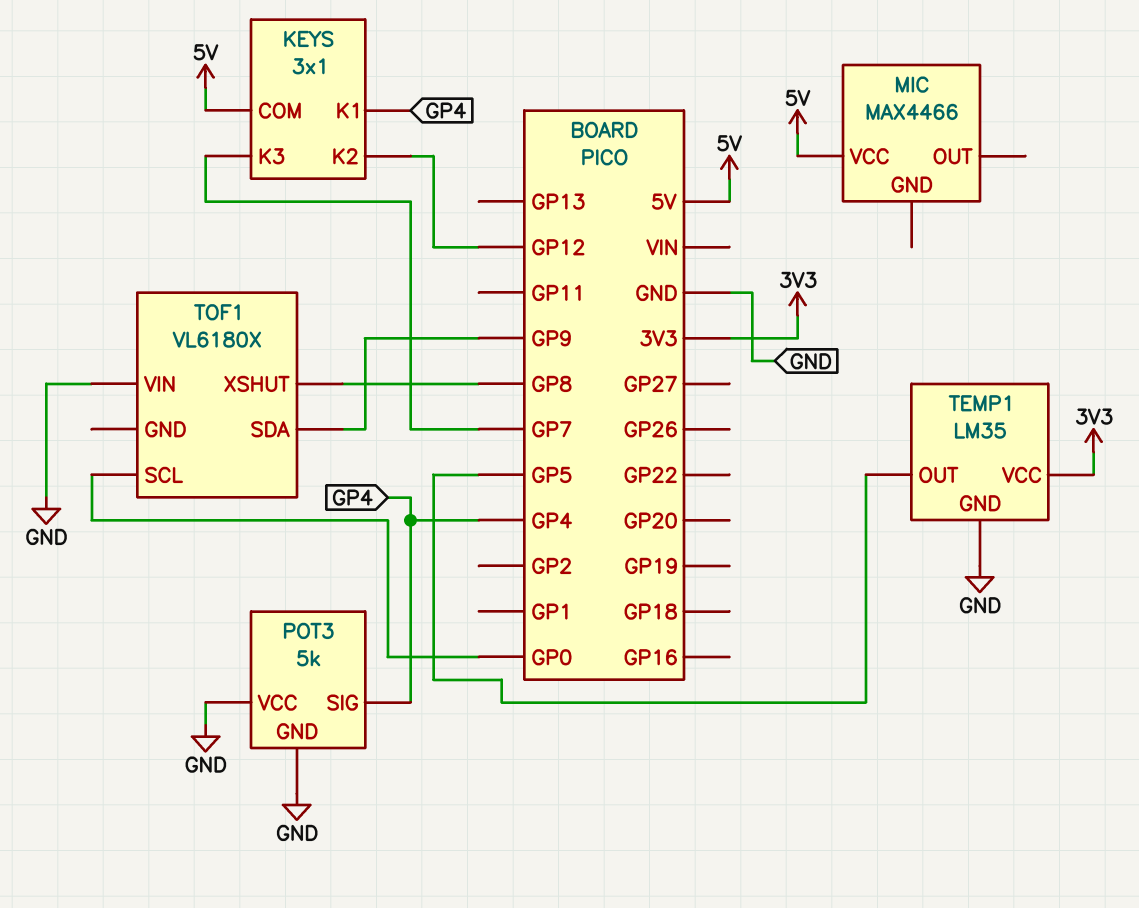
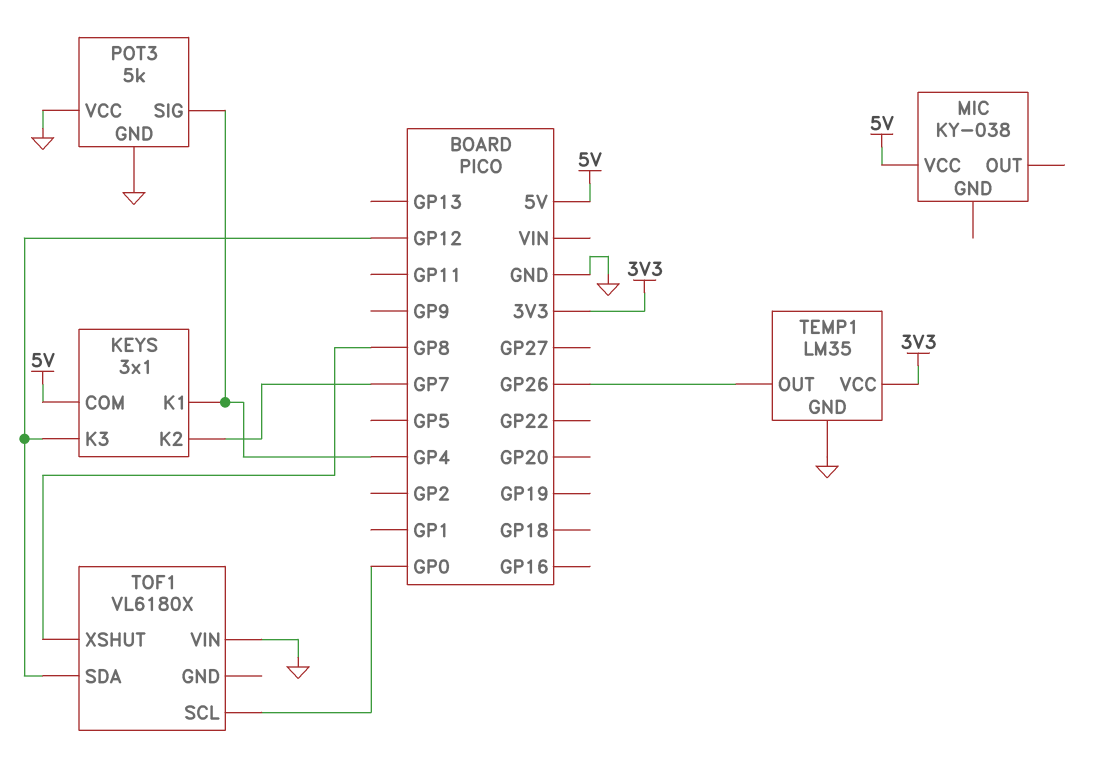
KEYS pin K2: GP12 -> GP7
KEYS pin K3: GP7 -> GP12
MIC: MAX4466 -> KY-038
TEMP1 pin OUT: GP5 -> GP26
TOF1 pin SDA: GP9 -> GP12

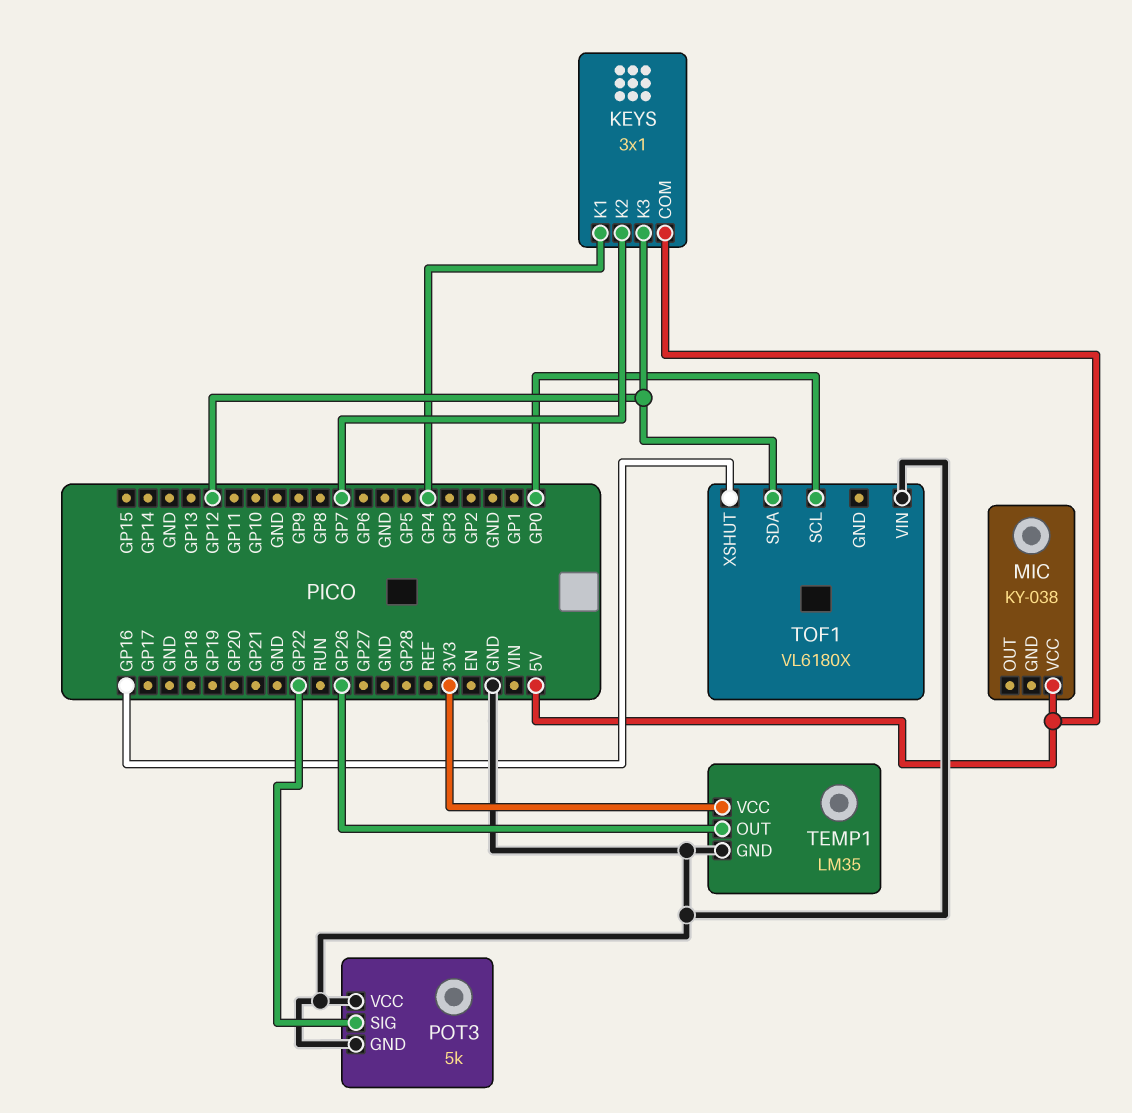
POT3 pin SIG: GP4 -> GP22
TOF1 pin XSHUT: GP8 -> GP16

